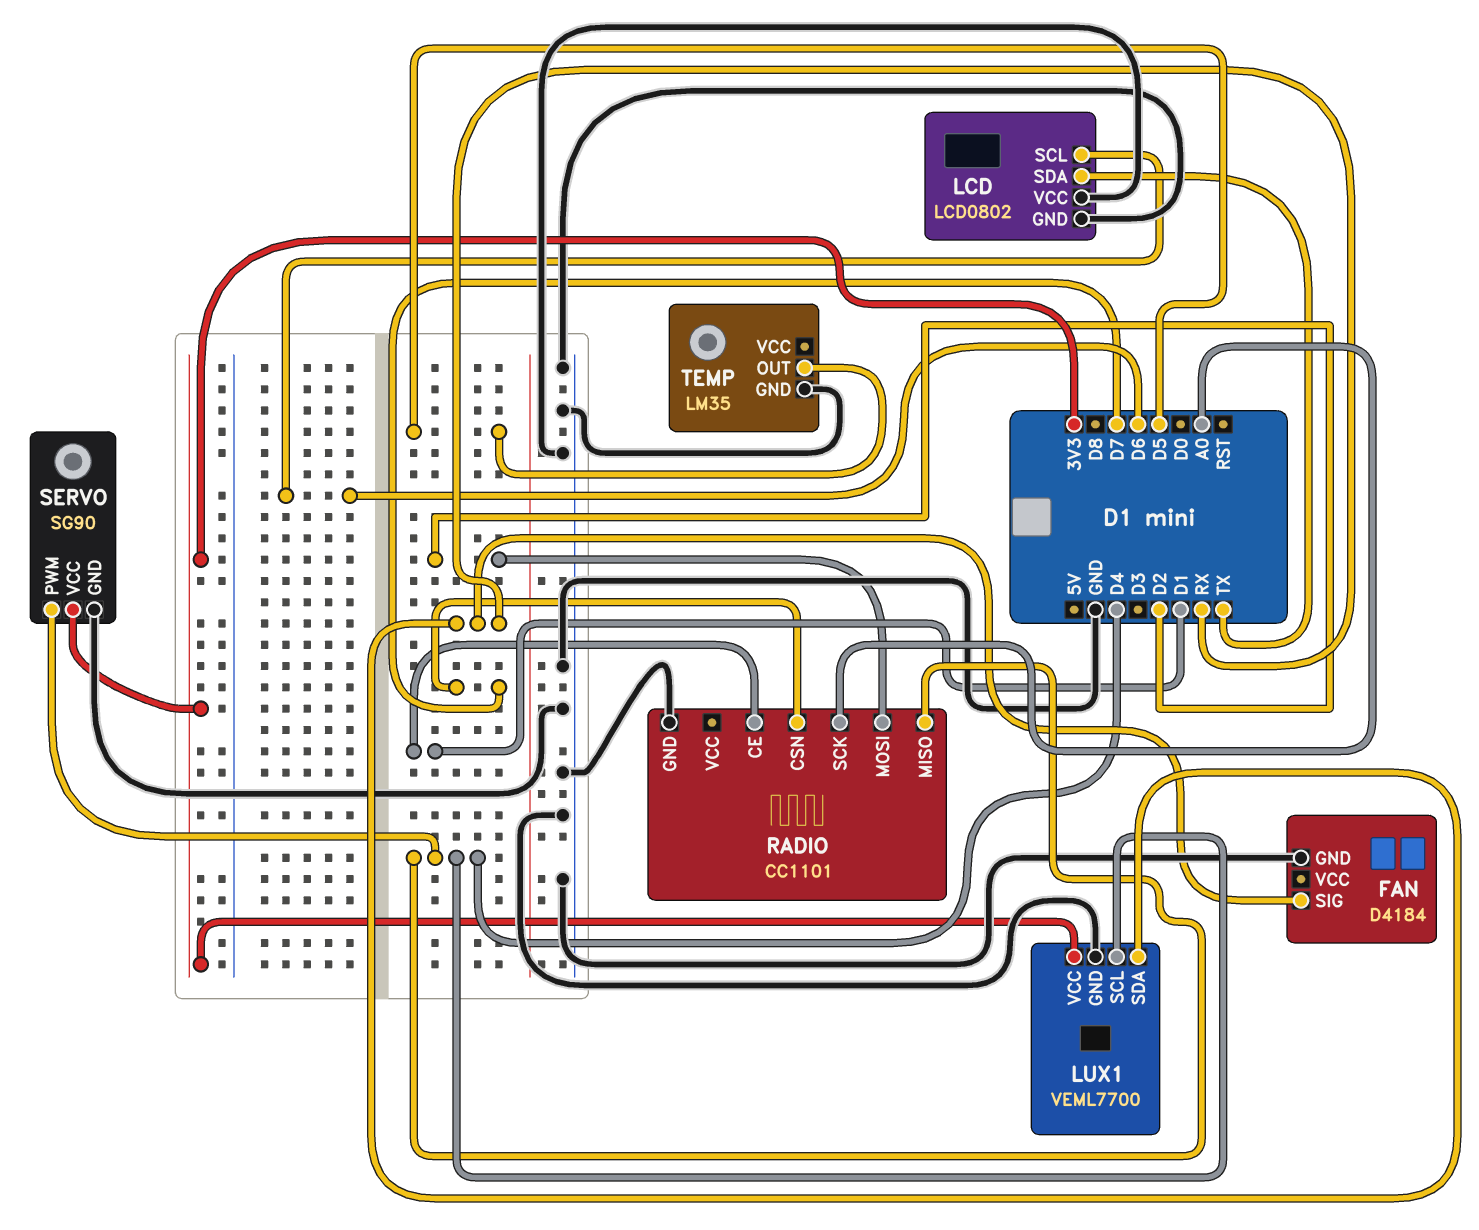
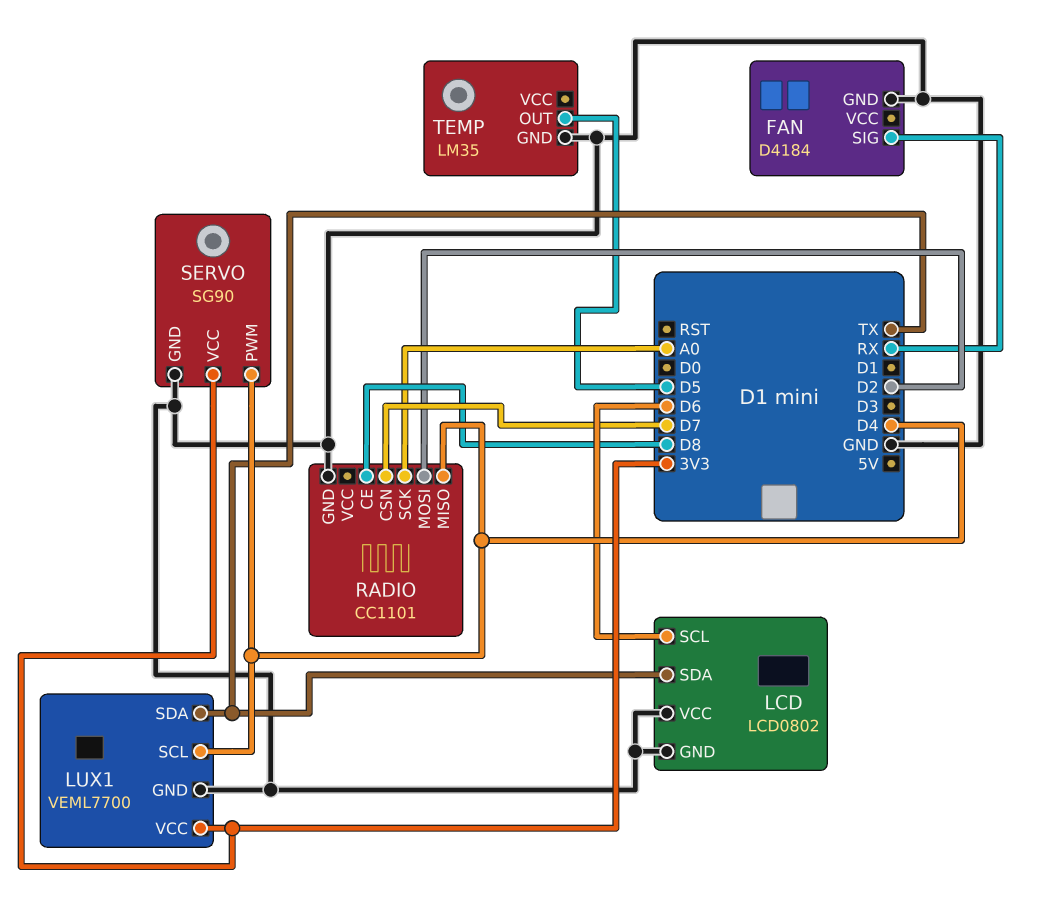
LUX1 pin SDA: RX -> TX
RADIO pin CE: D1 -> D8

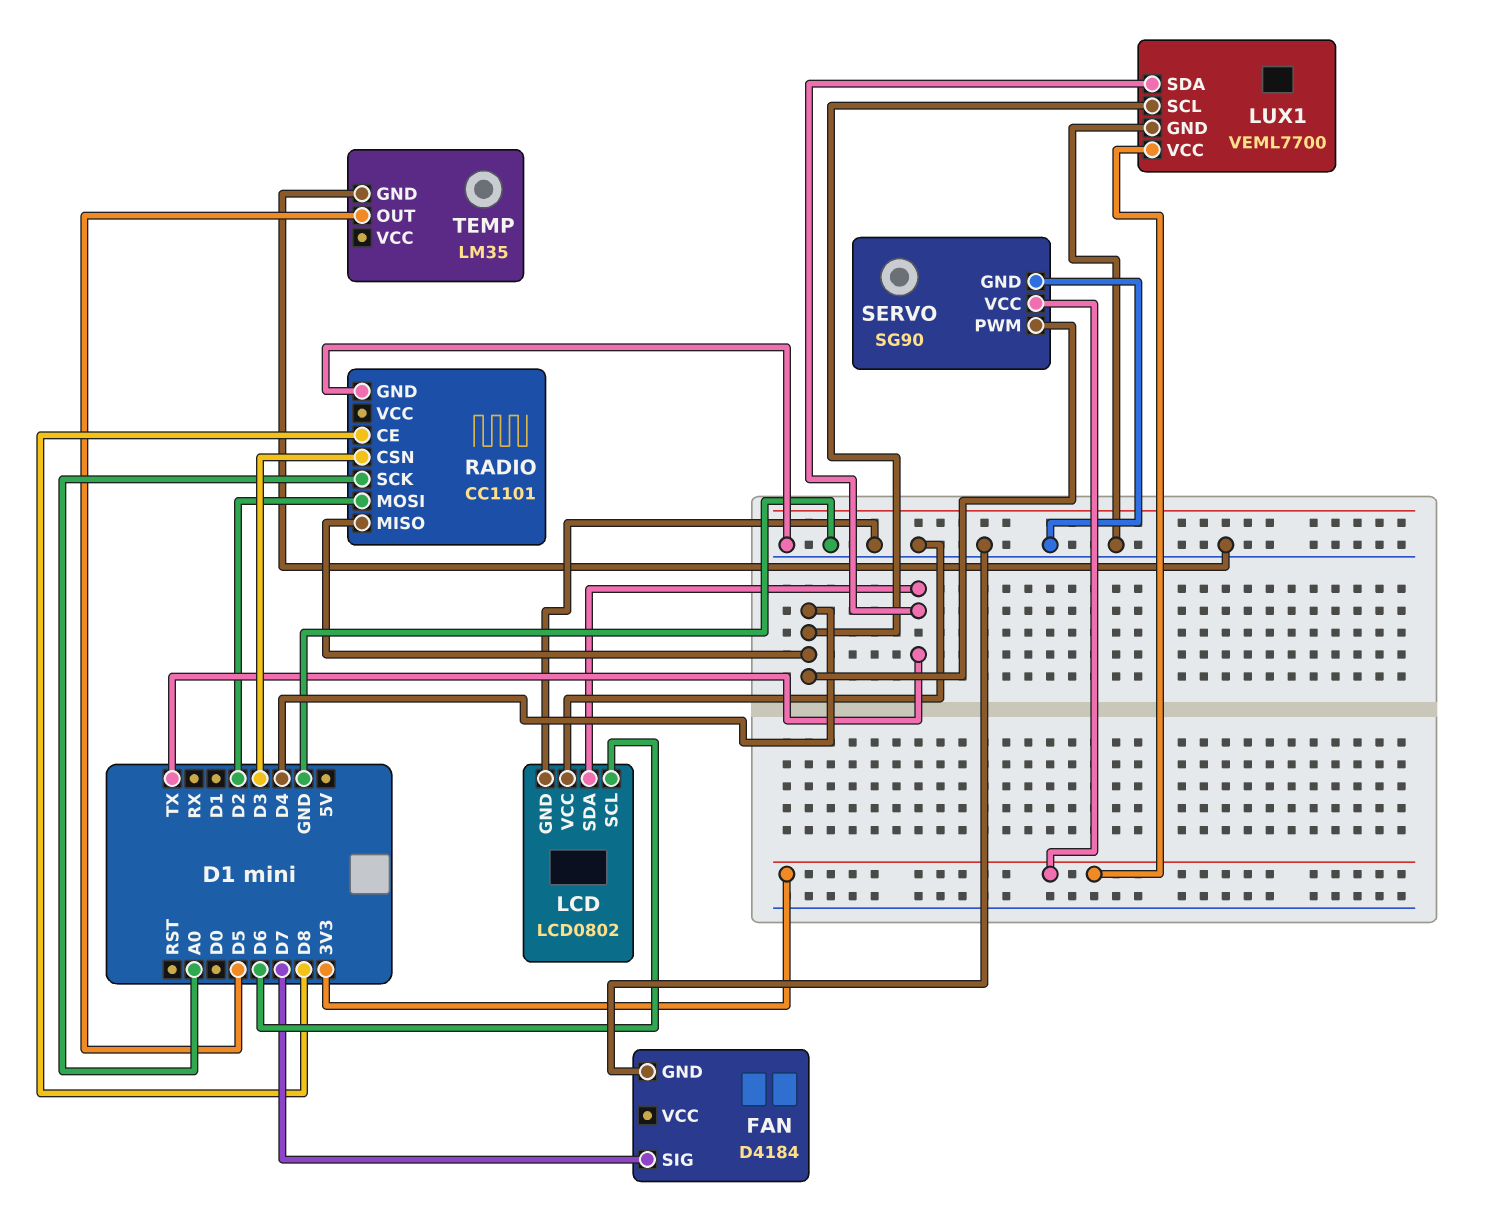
FAN pin SIG: RX -> D7
RADIO pin CSN: D7 -> D3

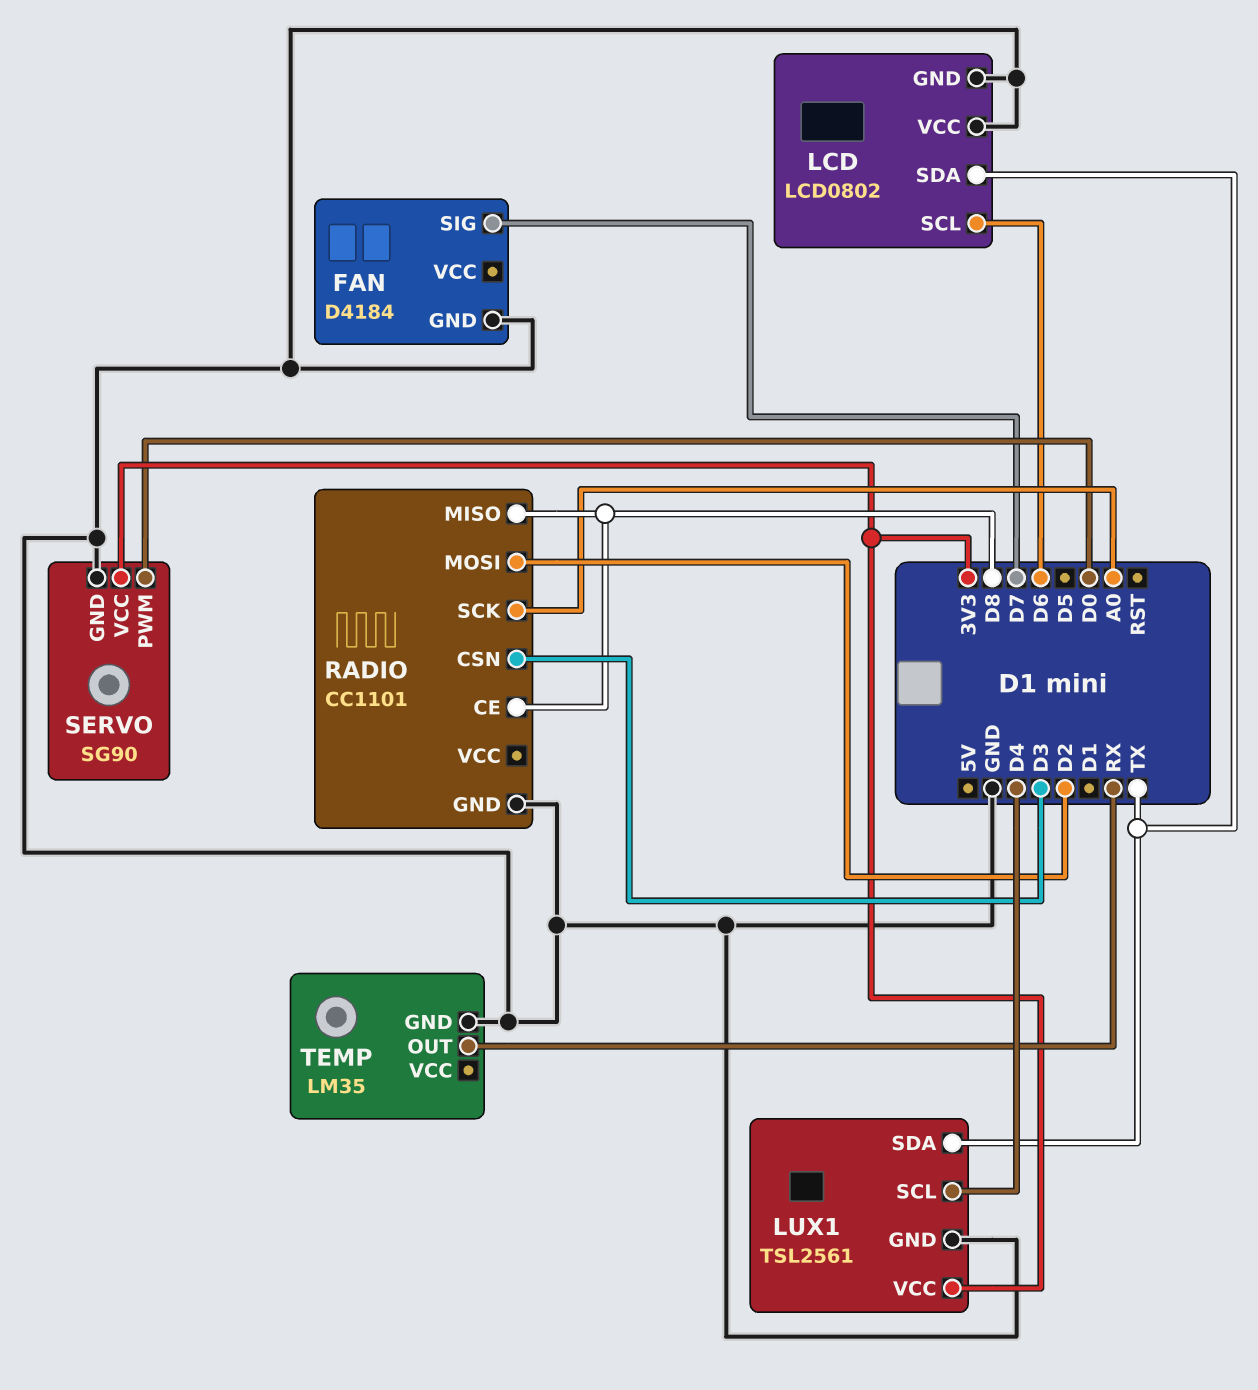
LUX1: VEML7700 -> TSL2561
RADIO pin MISO: D4 -> D8
SERVO pin PWM: D4 -> D0
TEMP pin OUT: D5 -> RX

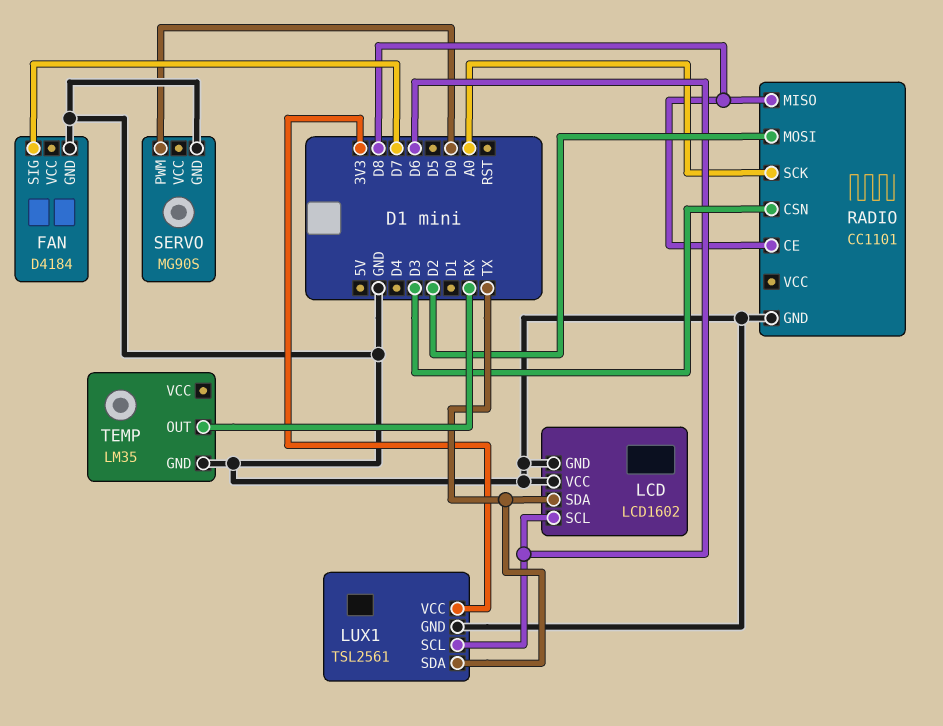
LCD: LCD0802 -> LCD1602
LUX1 pin SCL: D4 -> D6
SERVO: SG90 -> MG90S
SERVO pin VCC: 3V3 -> none

